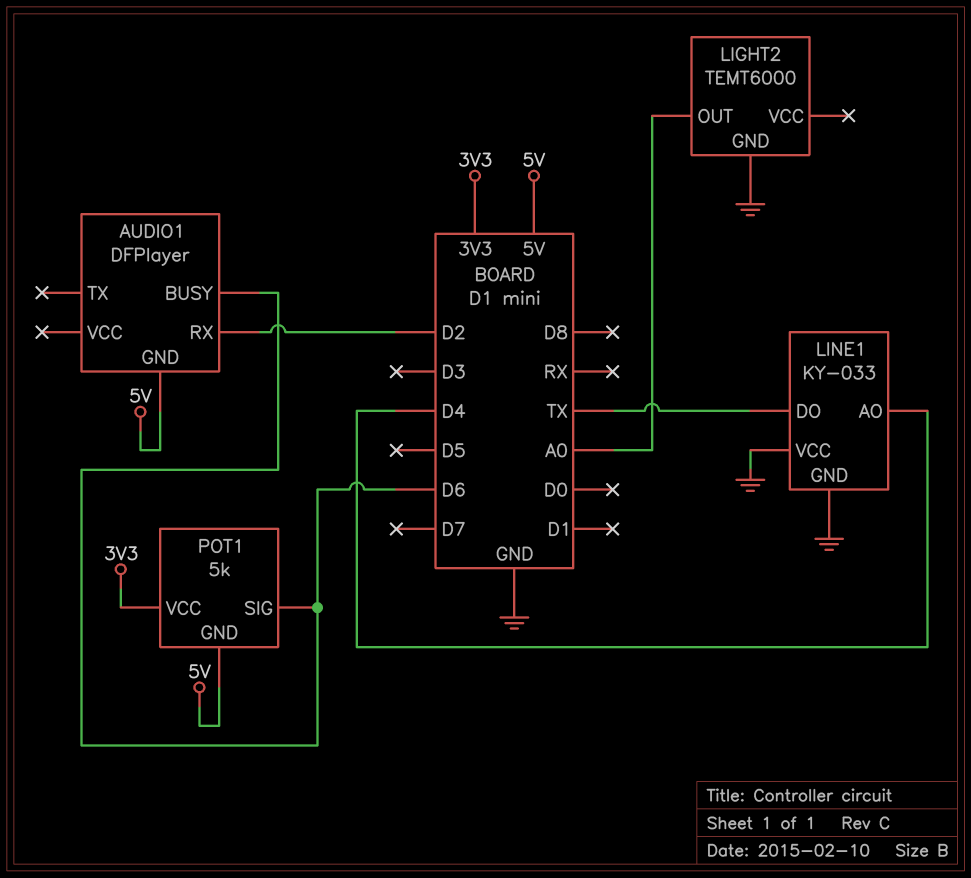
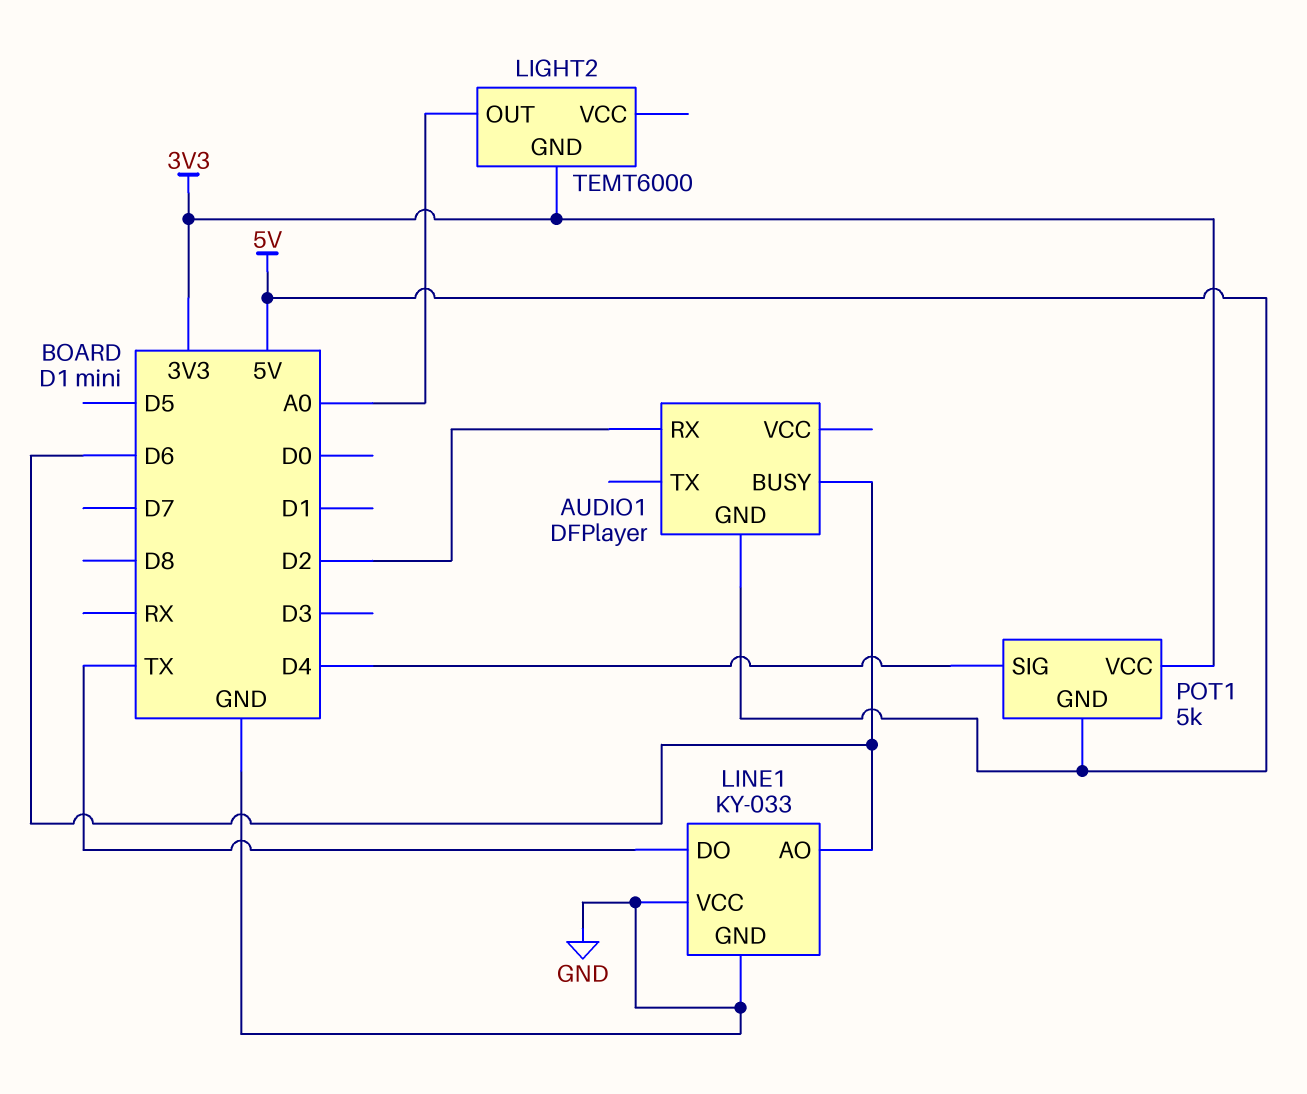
LIGHT2 pin GND: GND -> 3V3
LINE1 pin AO: D4 -> D6
POT1 pin SIG: D6 -> D4

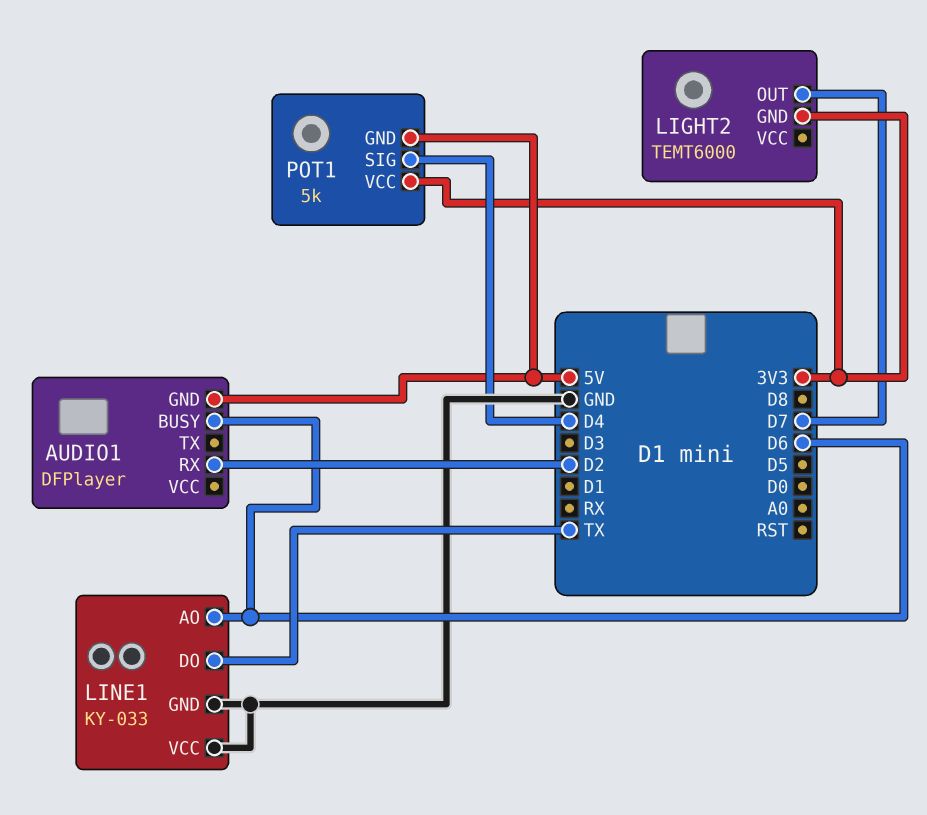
LIGHT2 pin OUT: A0 -> D7

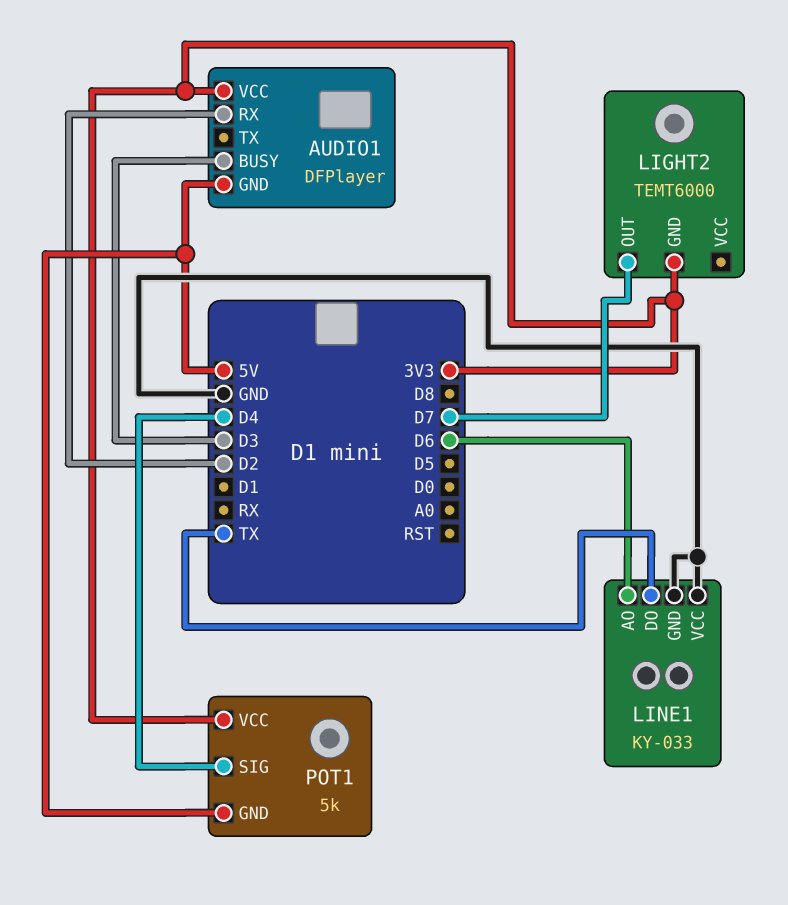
AUDIO1 pin BUSY: D6 -> D3
AUDIO1 pin VCC: none -> 3V3

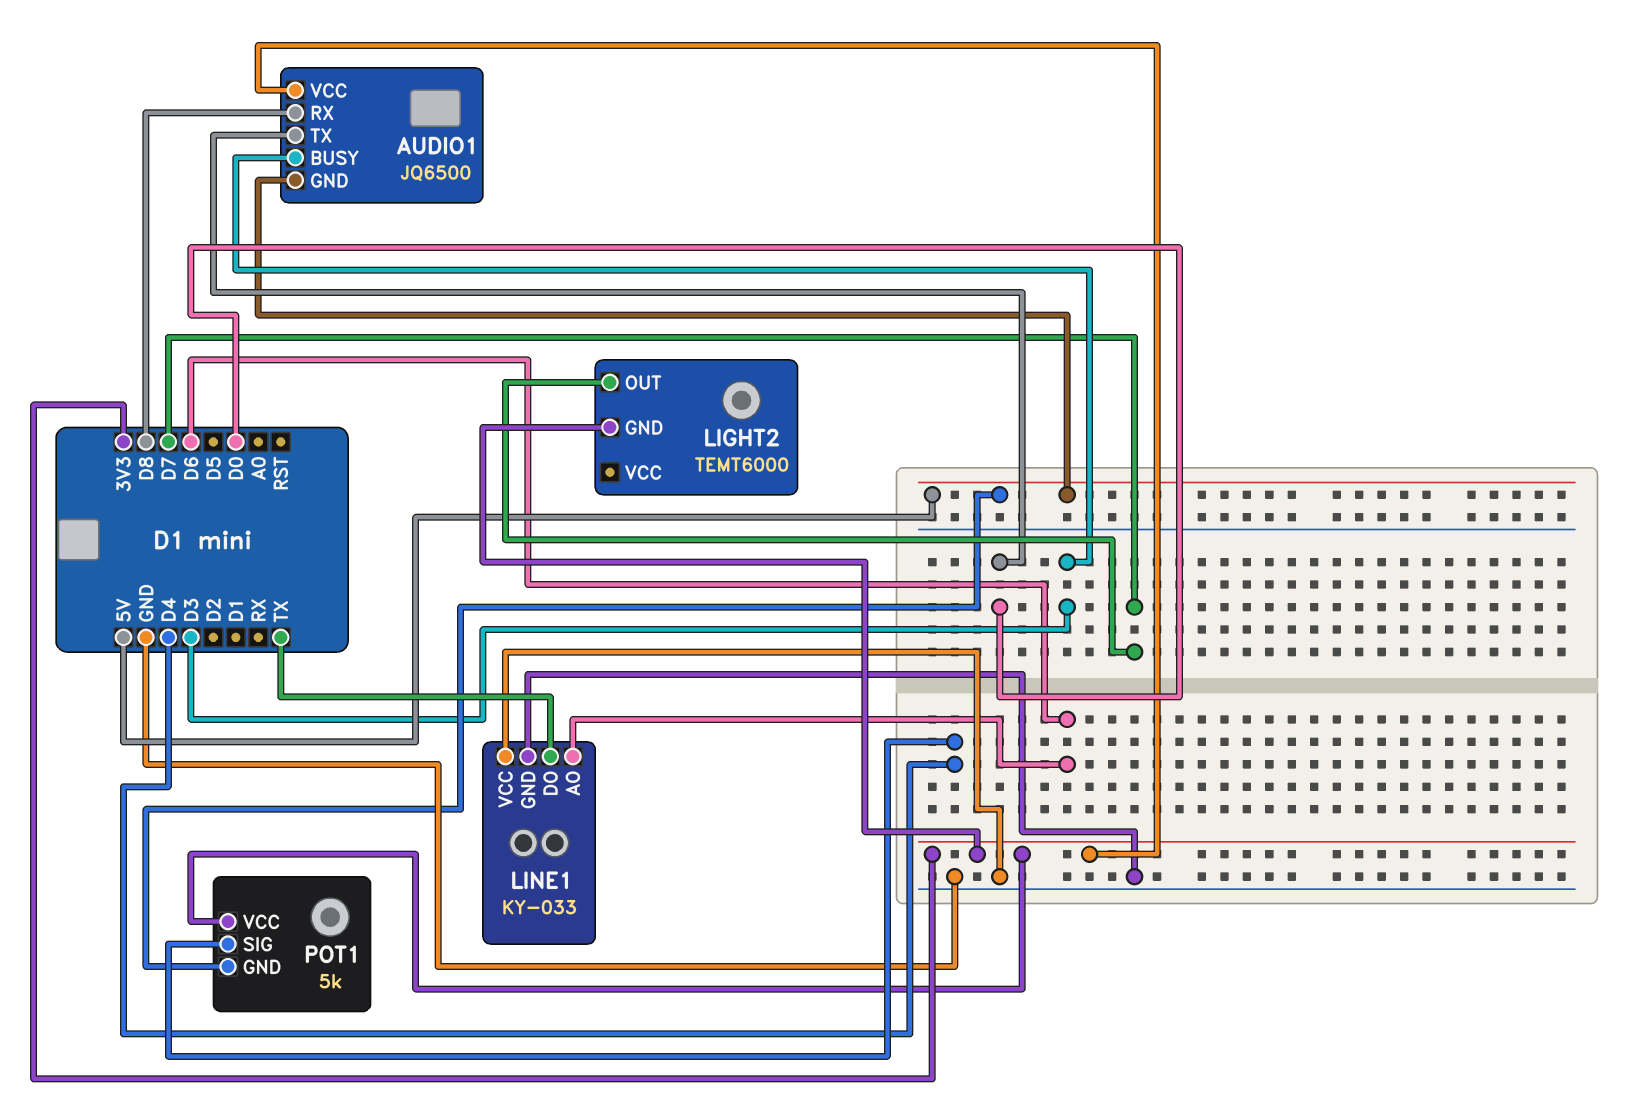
AUDIO1: DFPlayer -> JQ6500
AUDIO1 pin RX: D2 -> D8
AUDIO1 pin TX: none -> D0

